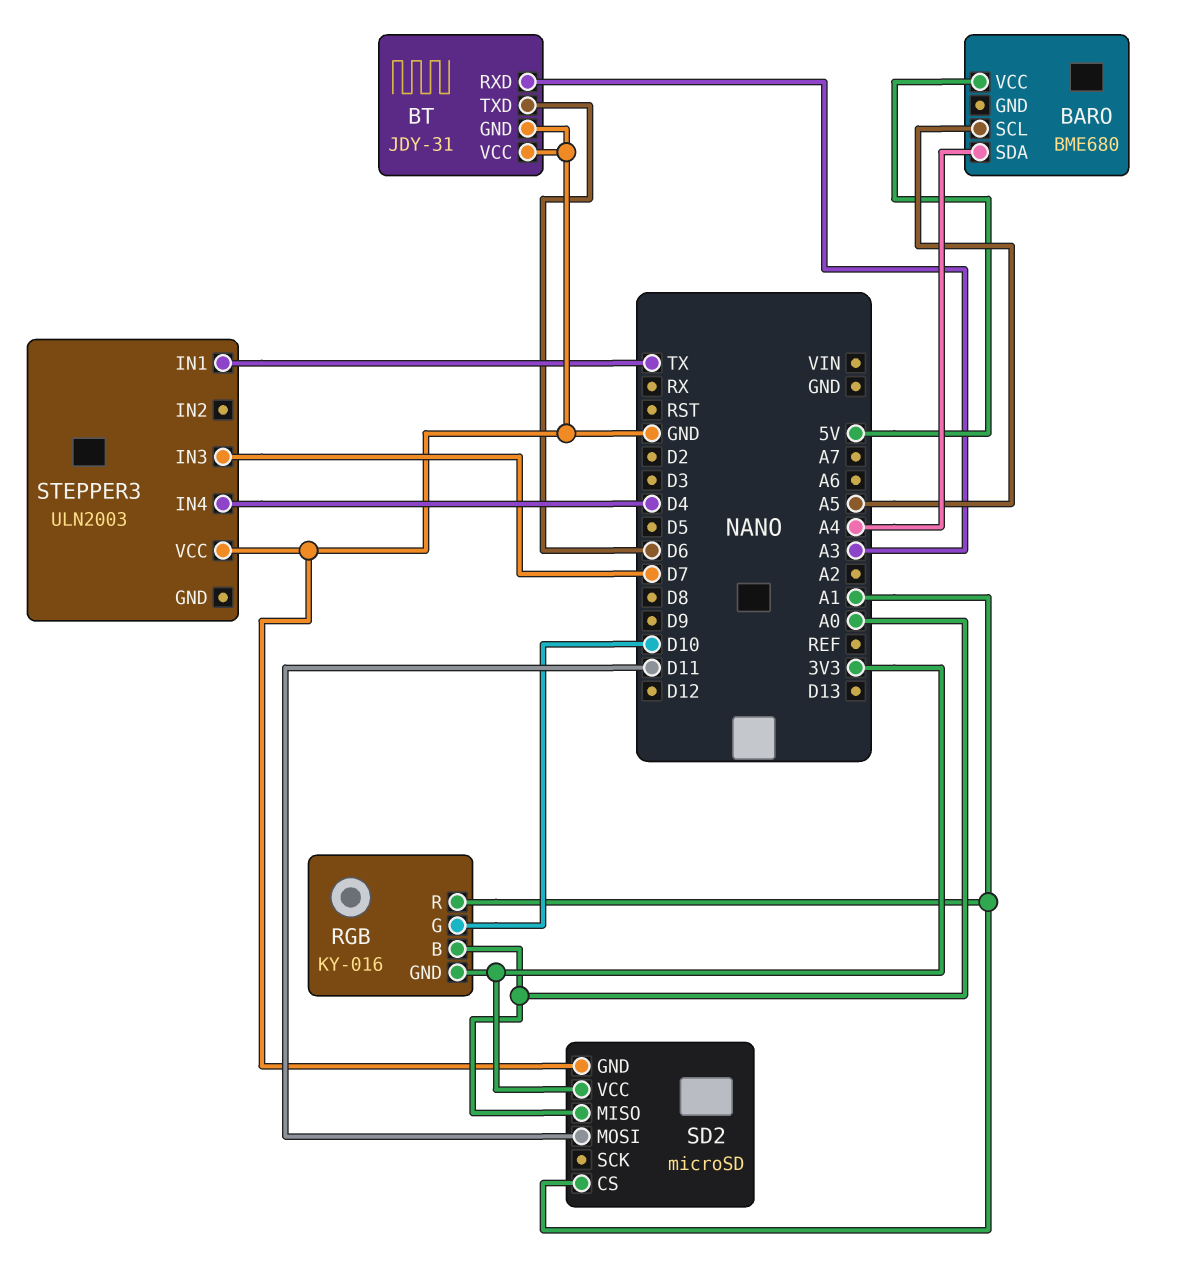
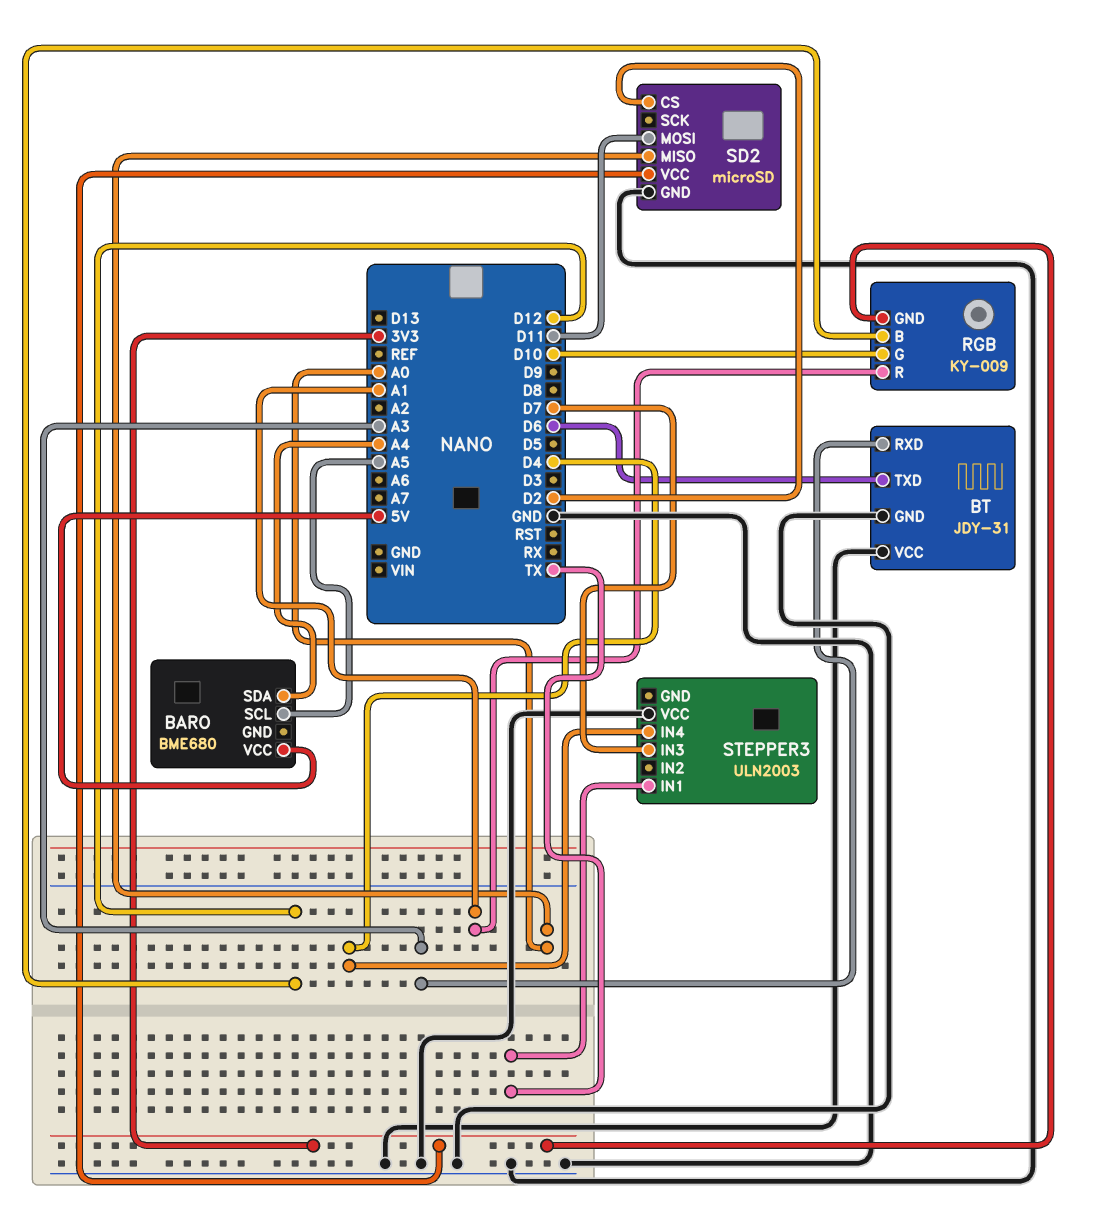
RGB: KY-016 -> KY-009
RGB pin B: A0 -> D12
SD2 pin CS: A1 -> D2

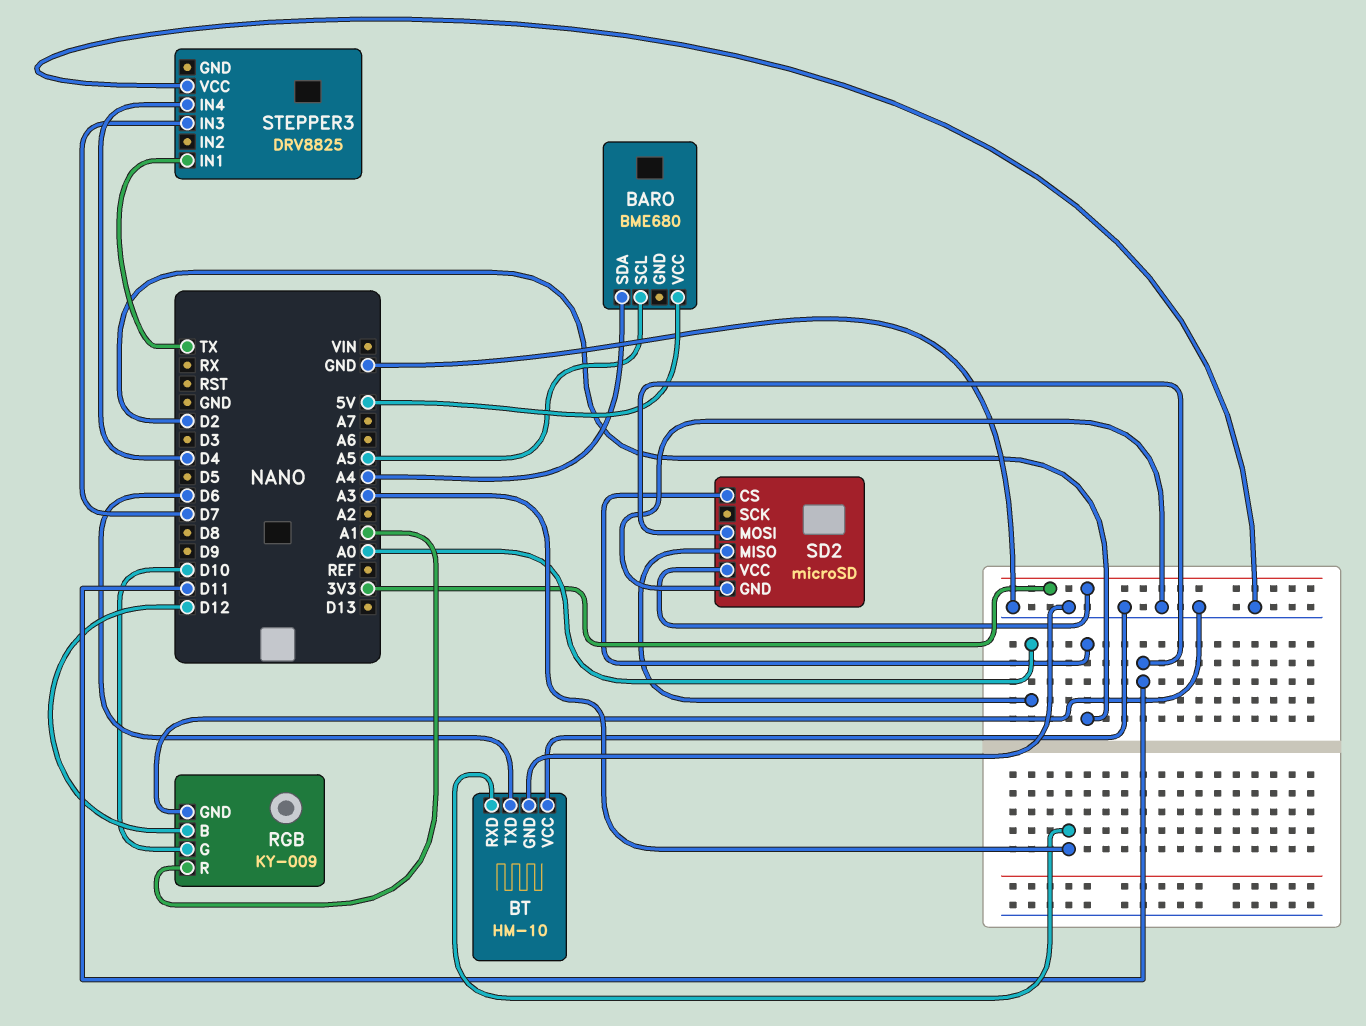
BT: JDY-31 -> HM-10
RGB pin GND: 3V3 -> GND
STEPPER3: ULN2003 -> DRV8825

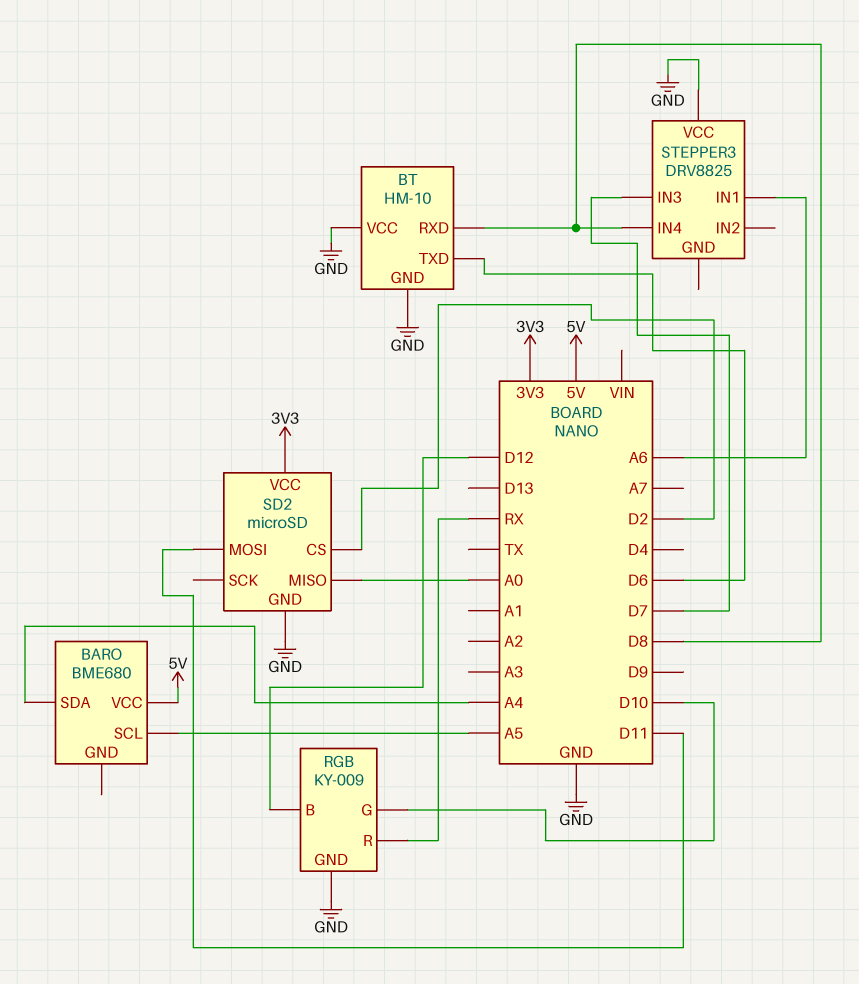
BT pin RXD: A3 -> D8
RGB pin R: A1 -> RX
STEPPER3 pin IN1: TX -> A6
STEPPER3 pin IN4: D4 -> D8

